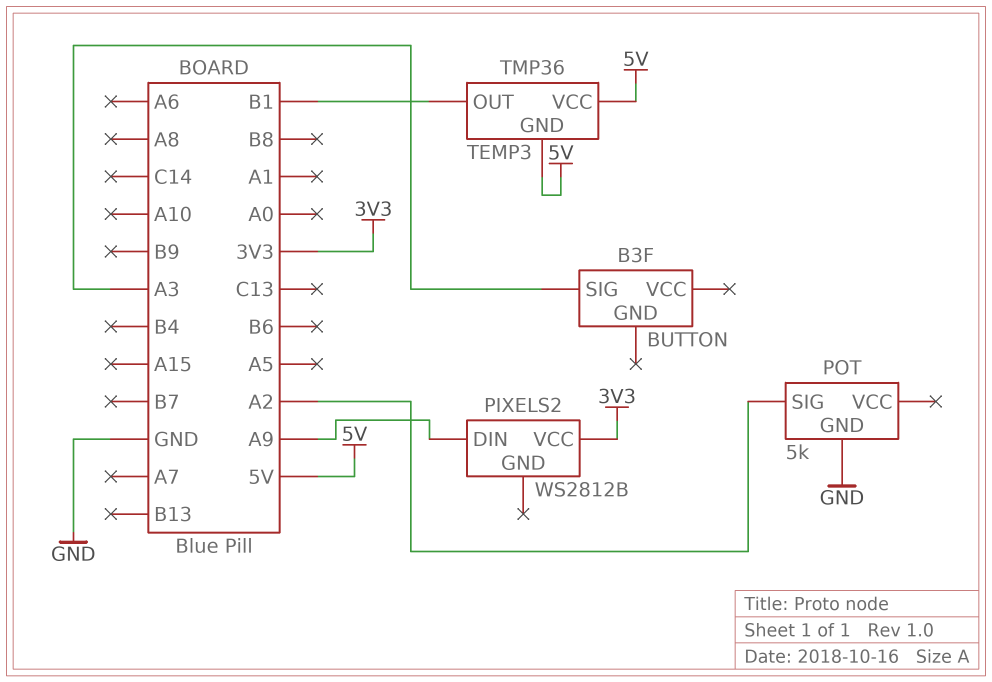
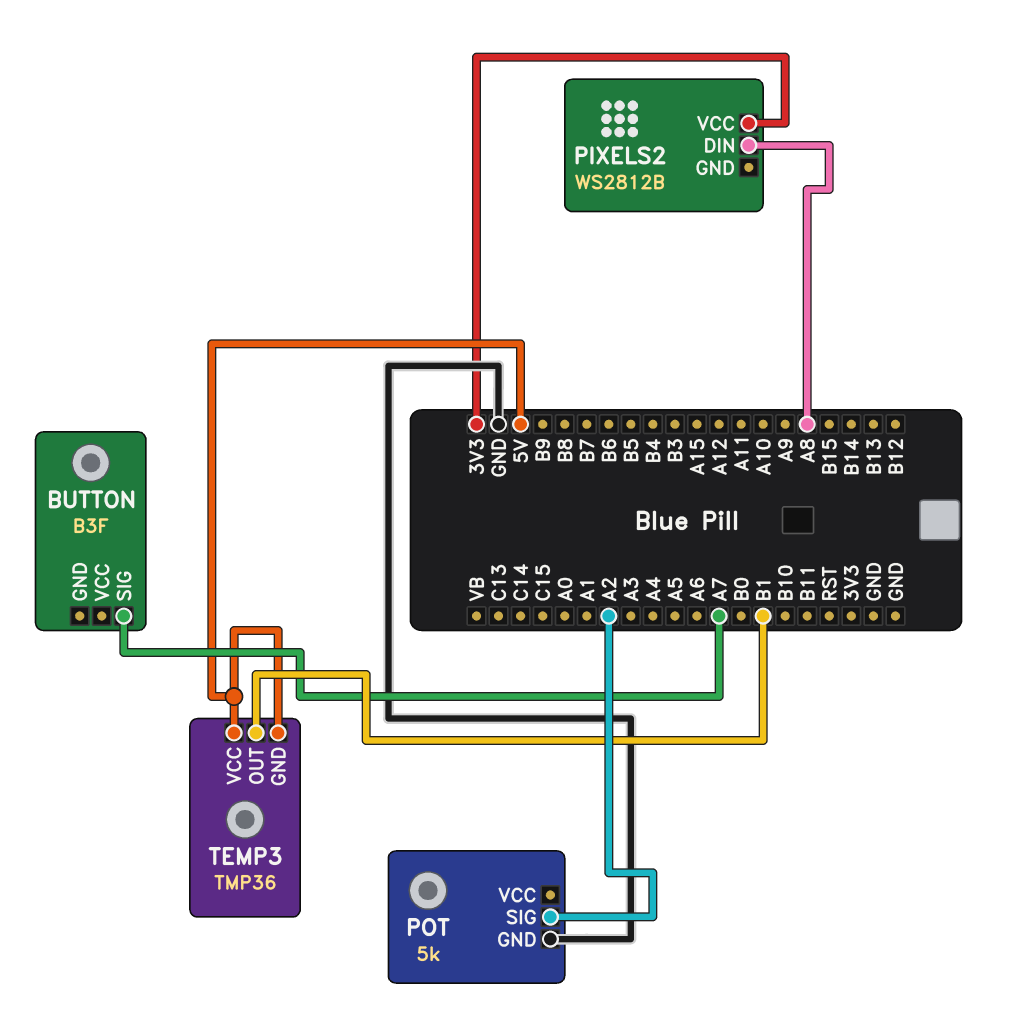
BUTTON pin SIG: A3 -> A7
PIXELS2 pin DIN: A9 -> A8

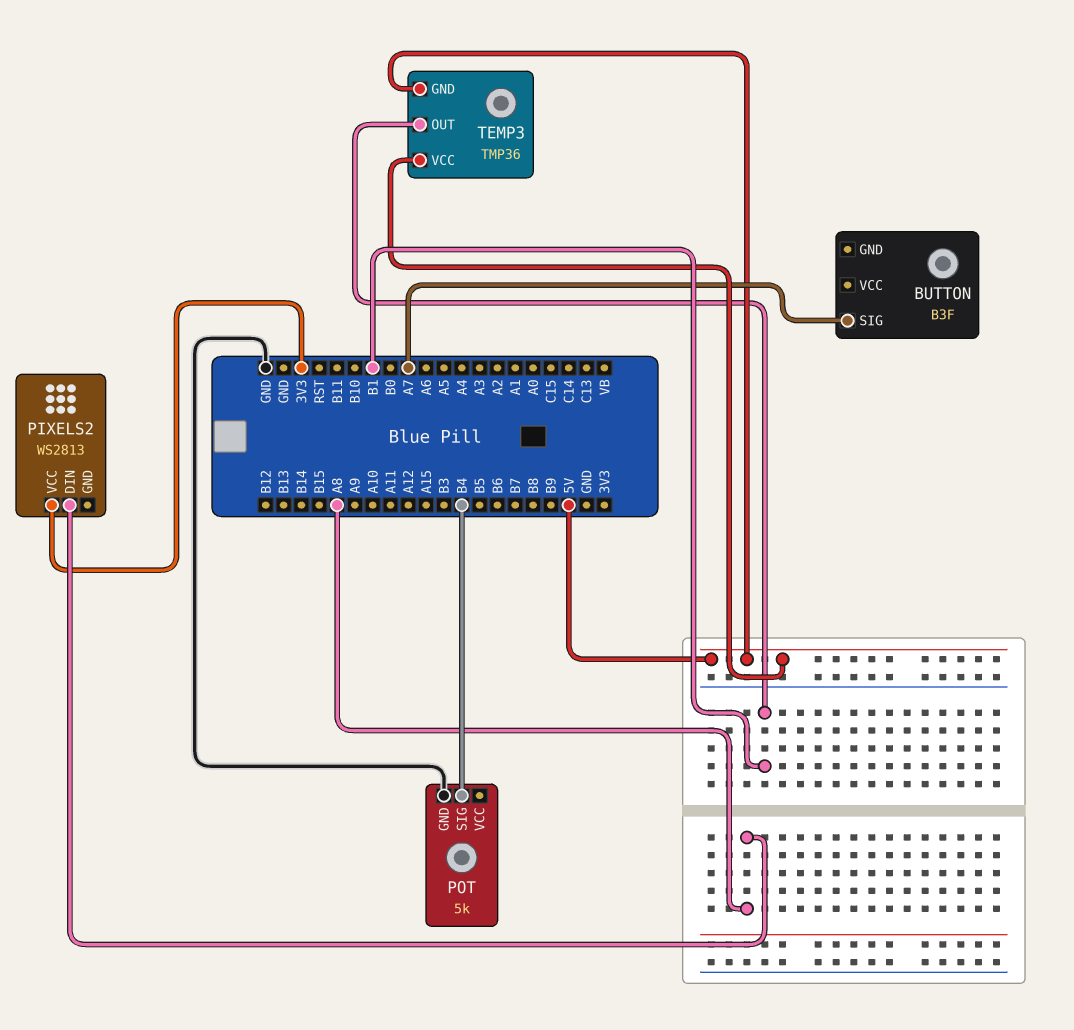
PIXELS2: WS2812B -> WS2813
POT pin SIG: A2 -> B4

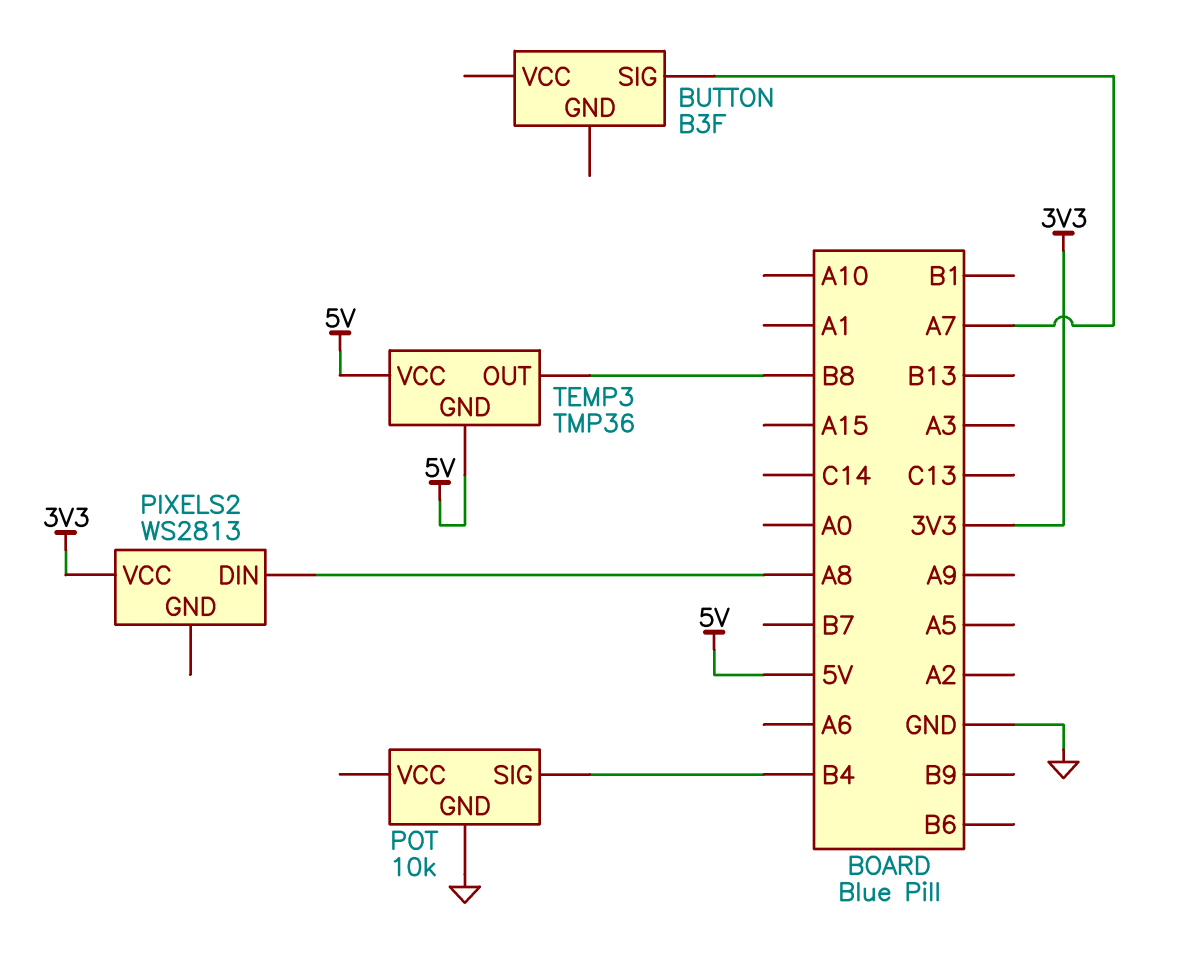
POT: 5k -> 10k
TEMP3 pin OUT: B1 -> B8

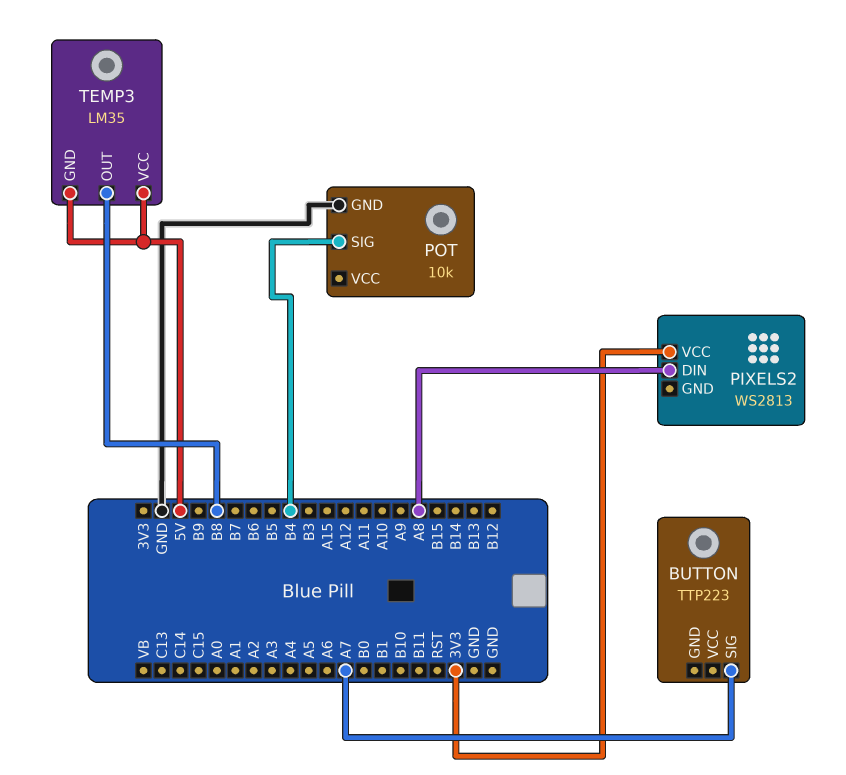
BUTTON: B3F -> TTP223
TEMP3: TMP36 -> LM35

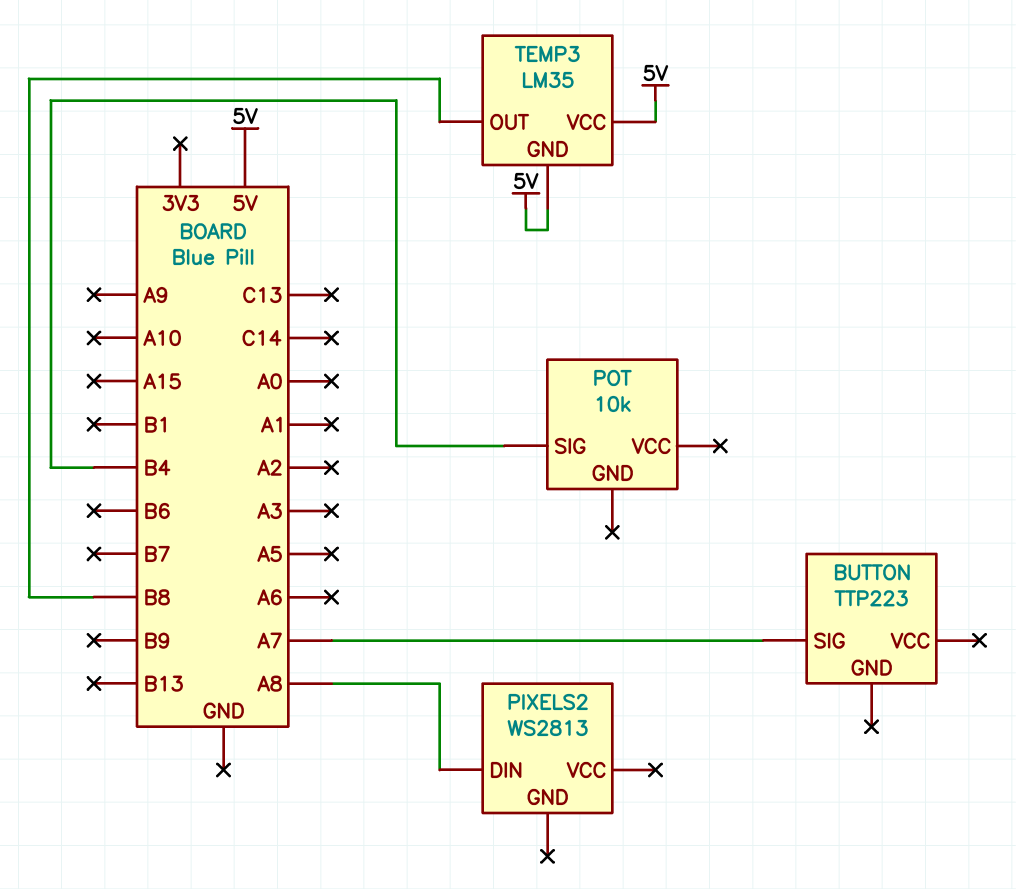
PIXELS2 pin VCC: 3V3 -> none
POT pin GND: GND -> none

